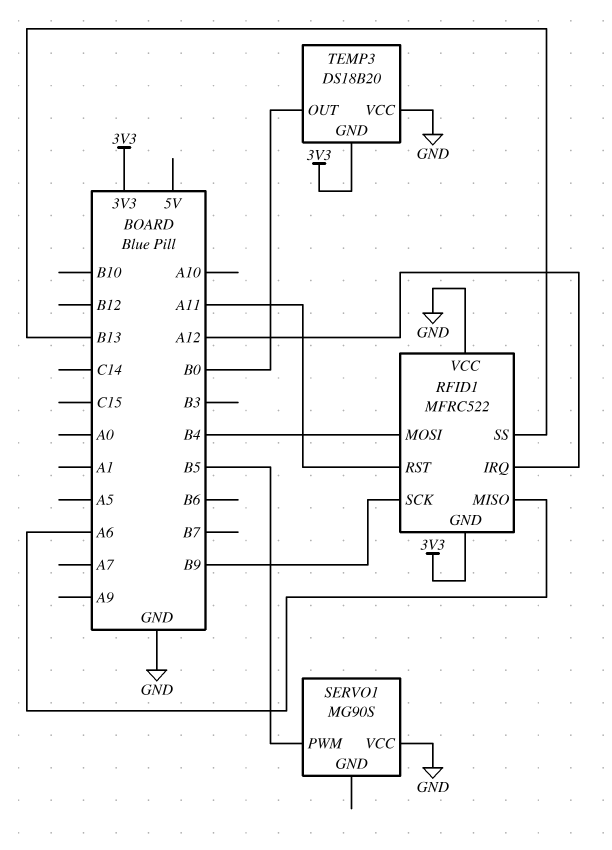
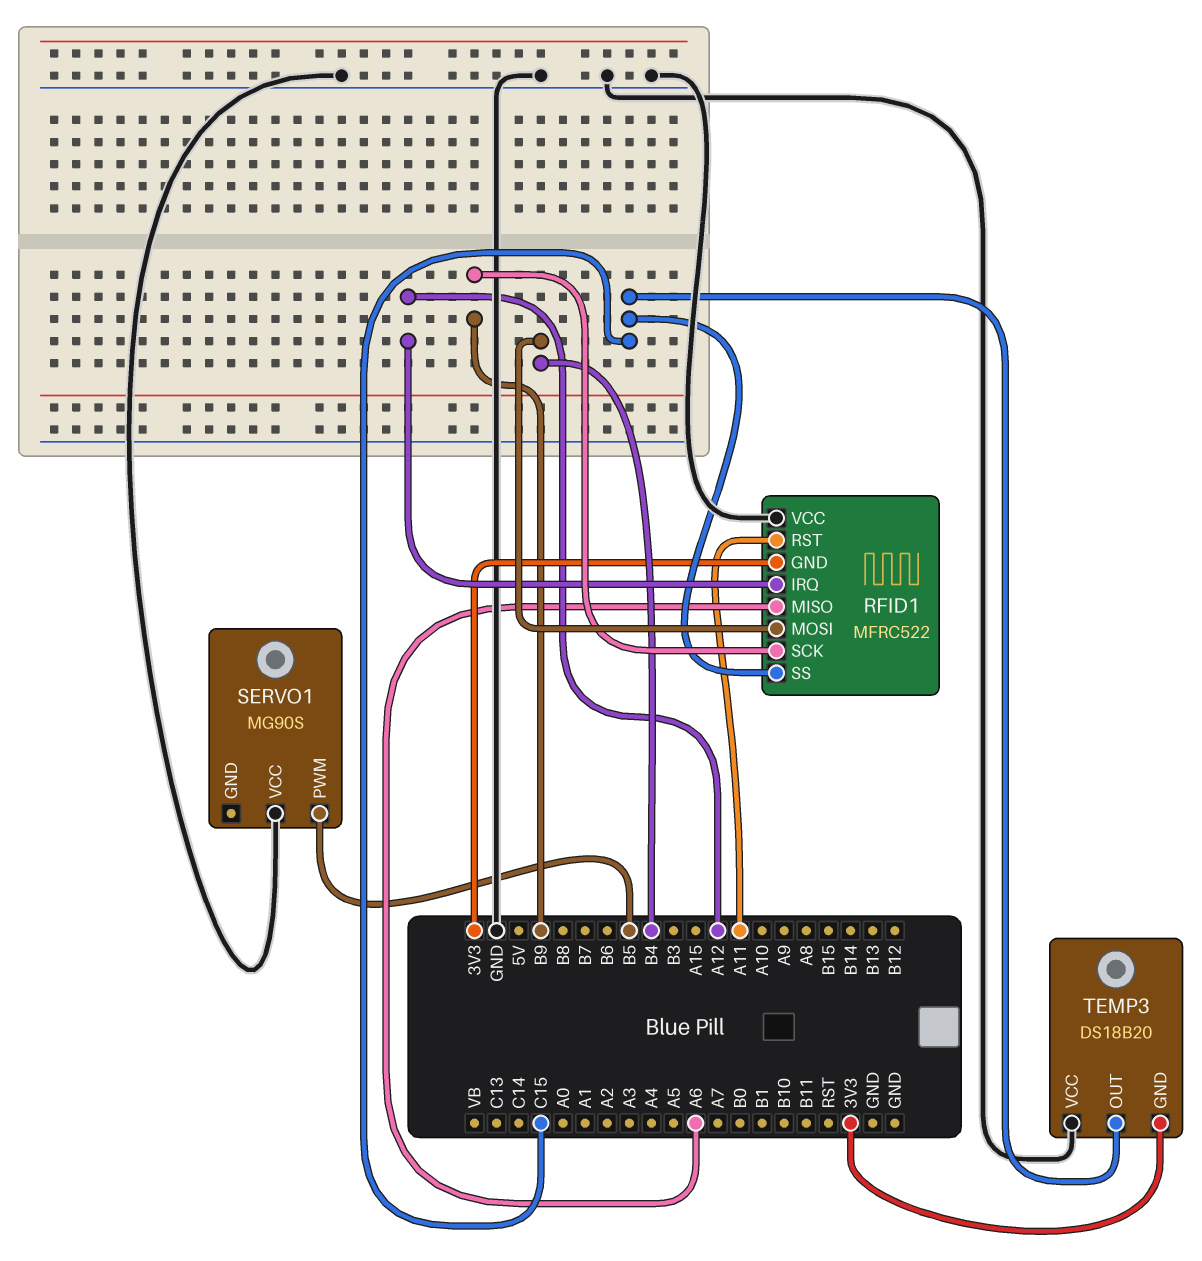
RFID1 pin SS: B13 -> C15
TEMP3 pin OUT: B0 -> C15

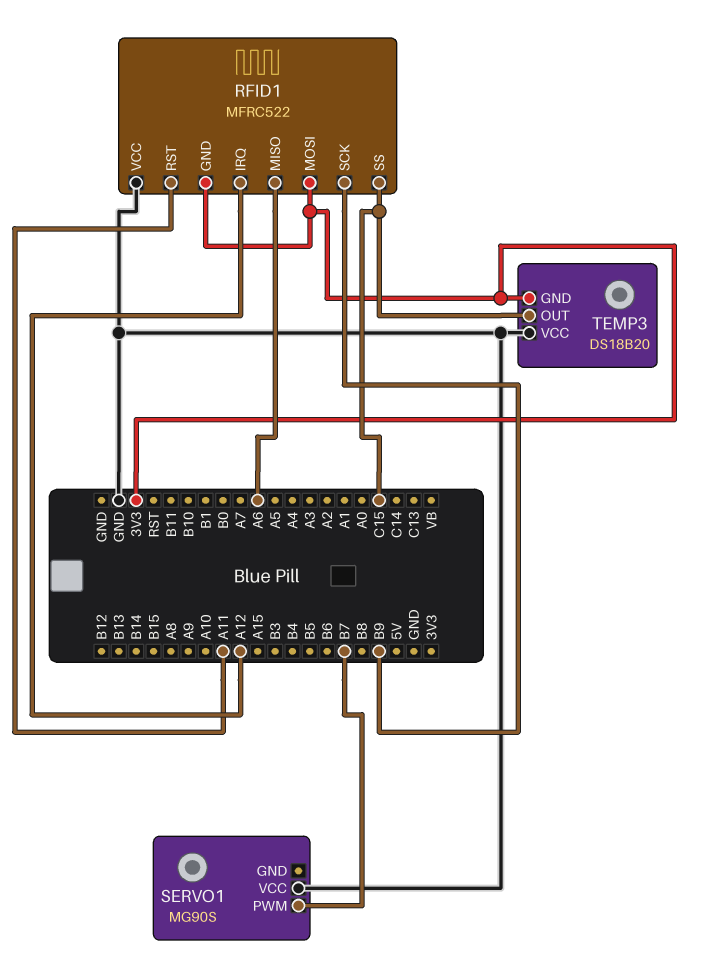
RFID1 pin MOSI: B4 -> 3V3
SERVO1 pin PWM: B5 -> B7

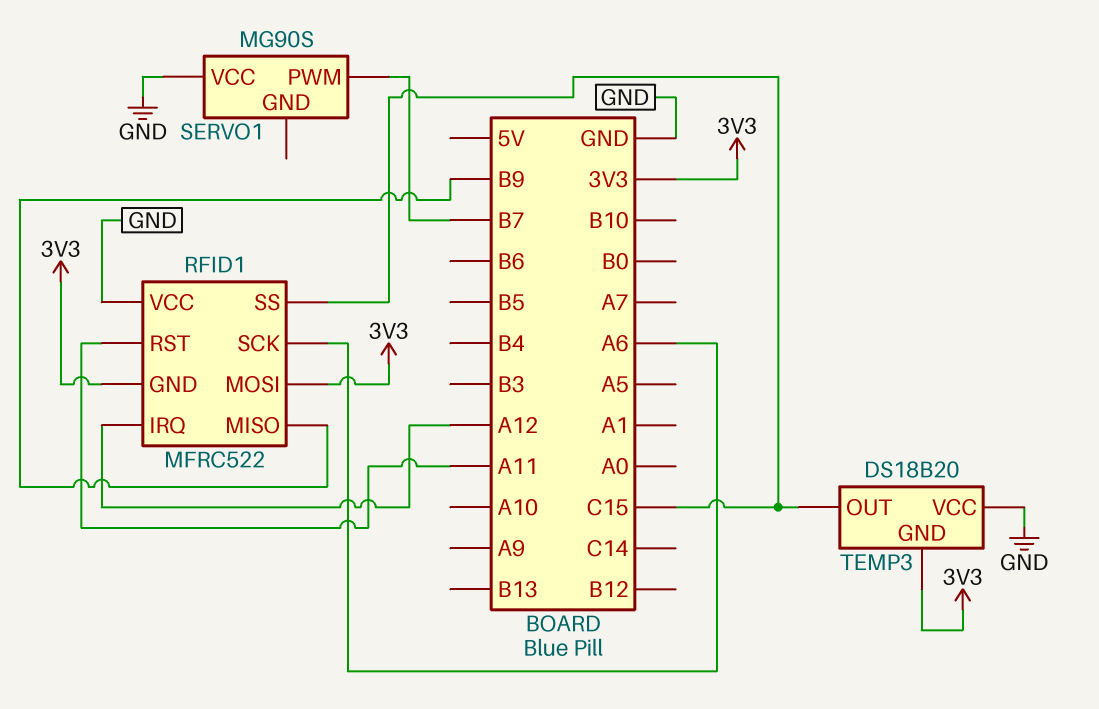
RFID1 pin MISO: A6 -> B9
RFID1 pin SCK: B9 -> A6

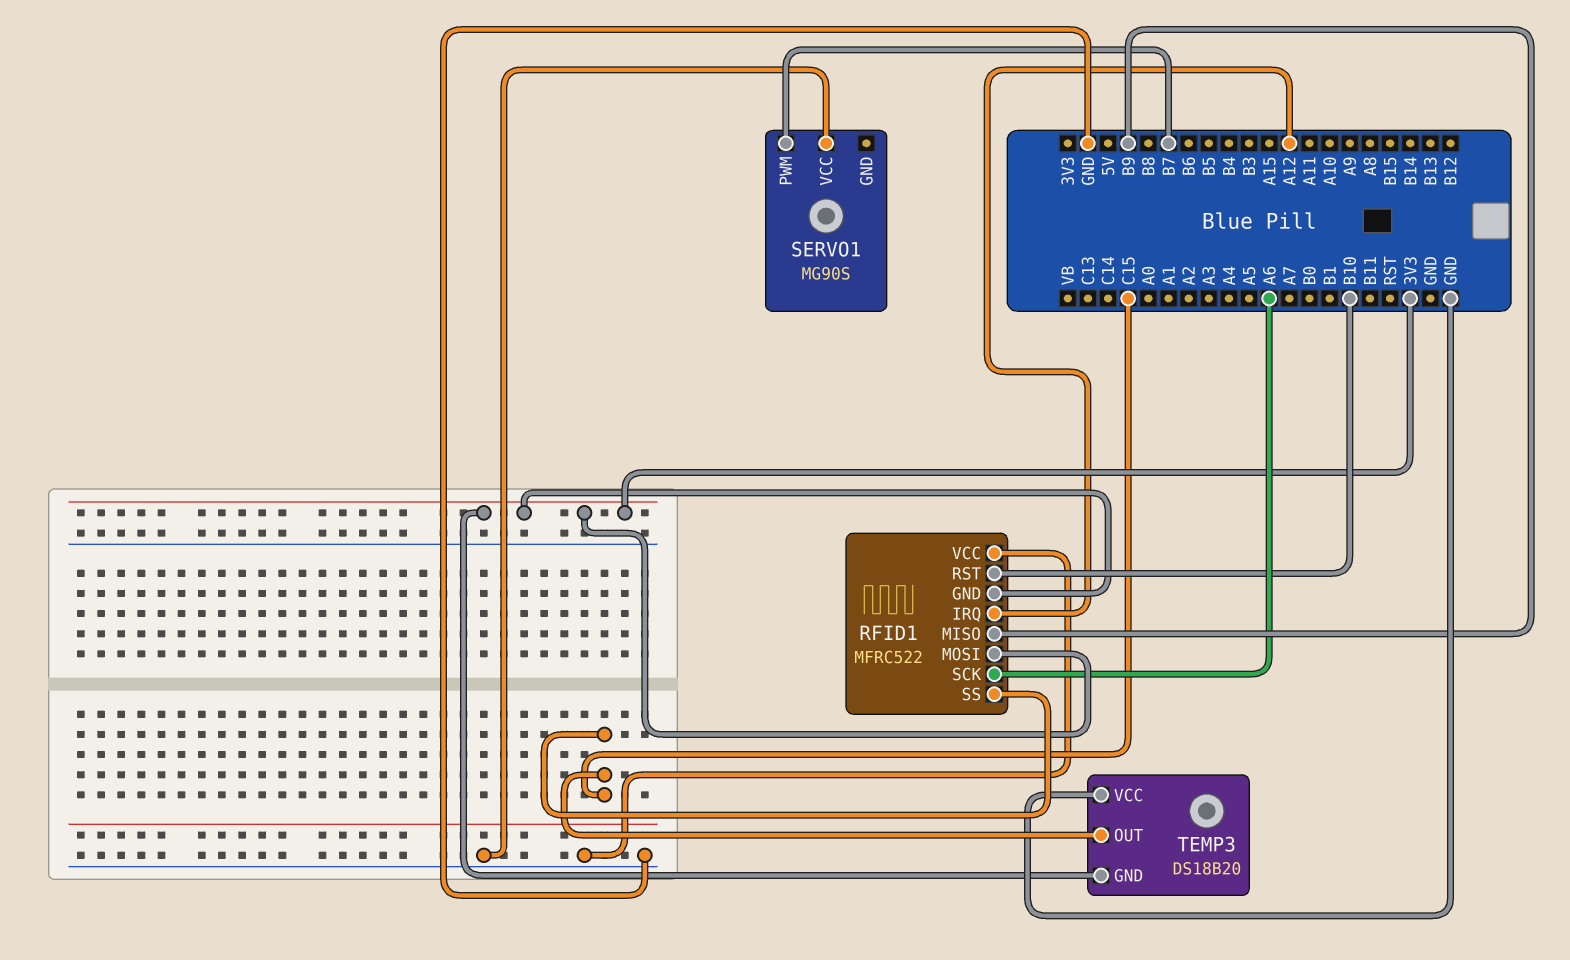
RFID1 pin RST: A11 -> B10

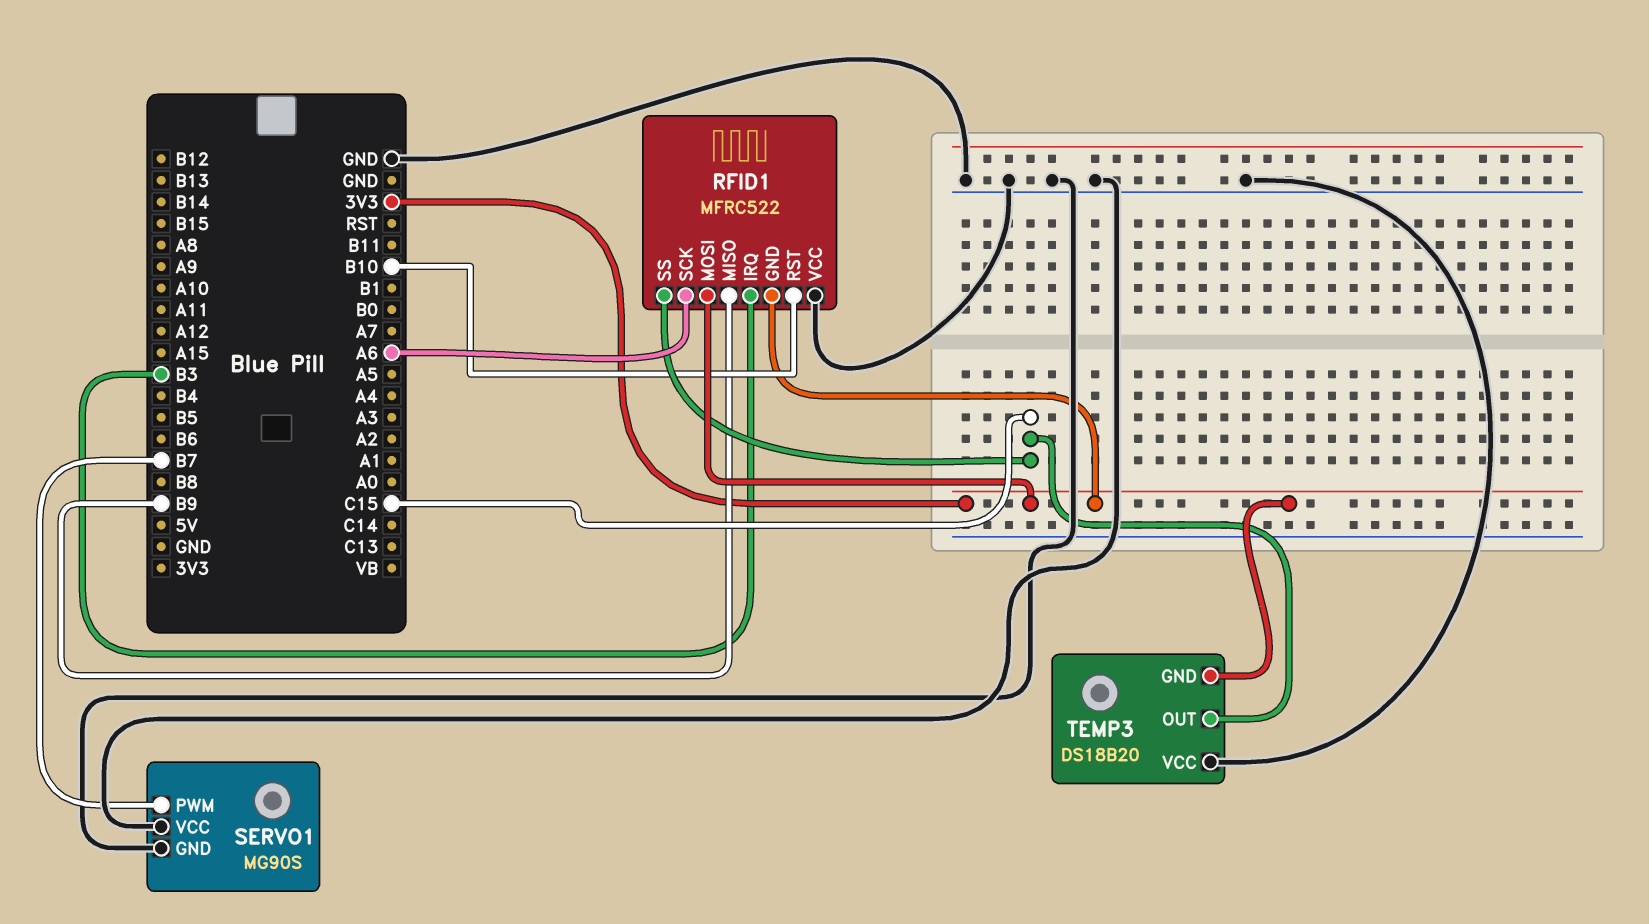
RFID1 pin IRQ: A12 -> B3
SERVO1 pin GND: none -> GND

